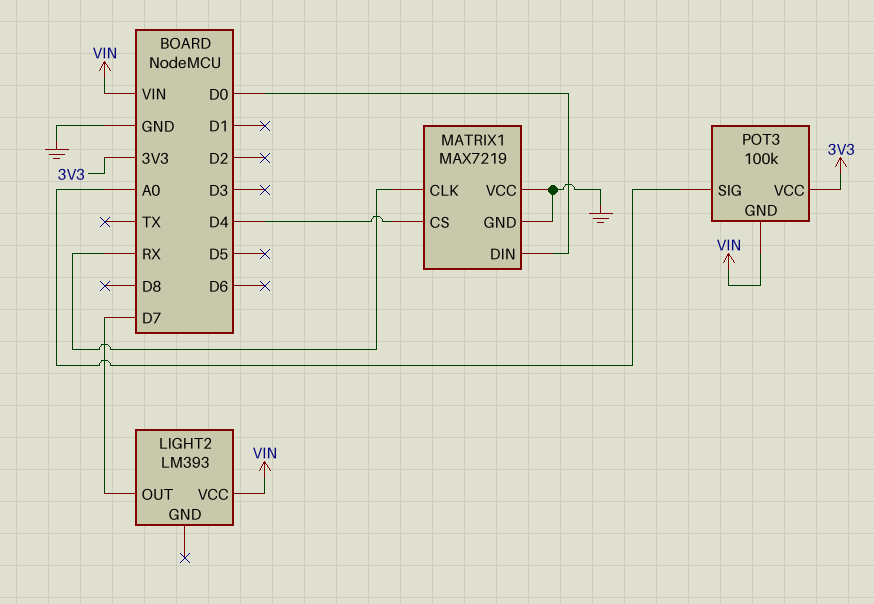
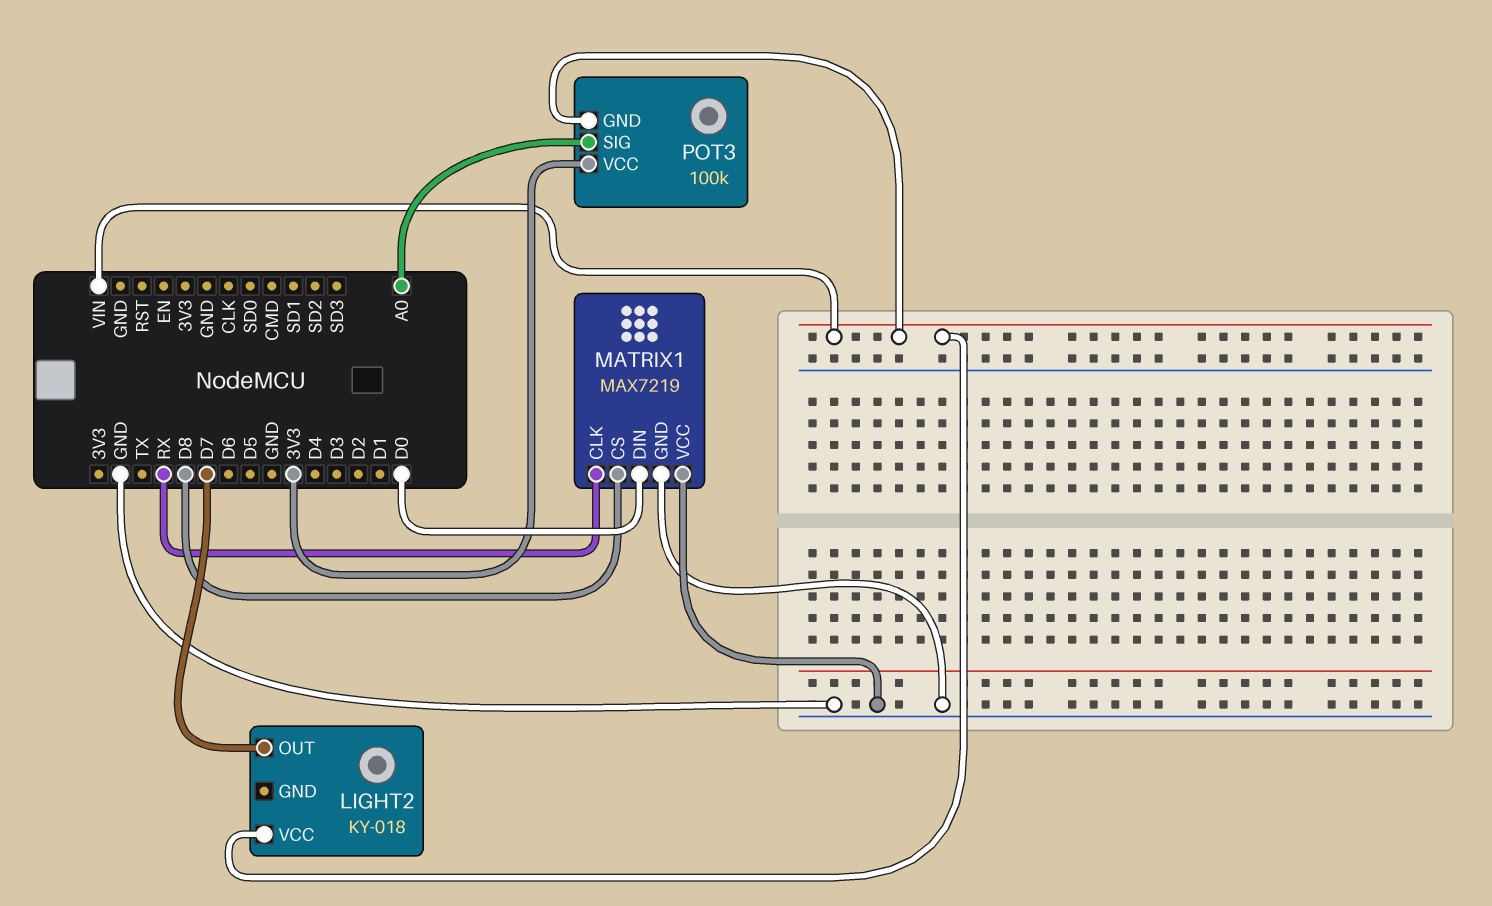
LIGHT2: LM393 -> KY-018
MATRIX1 pin CS: D4 -> D8

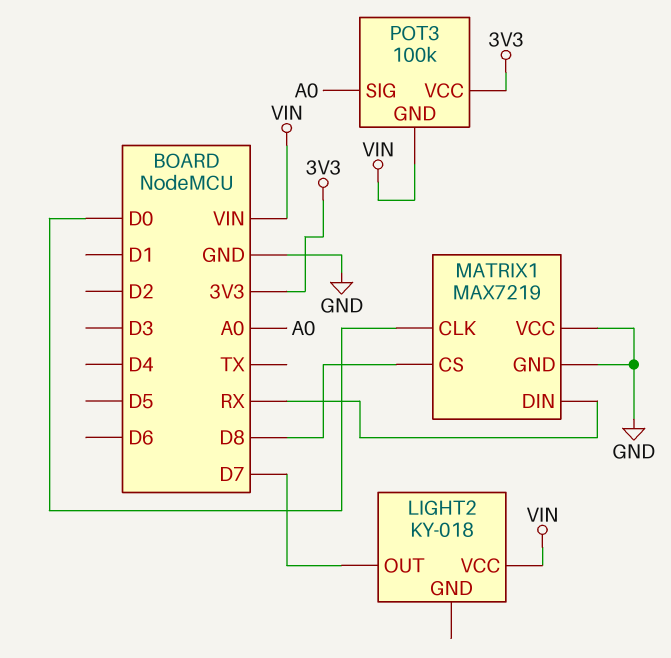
MATRIX1 pin CLK: RX -> D0
MATRIX1 pin DIN: D0 -> RX

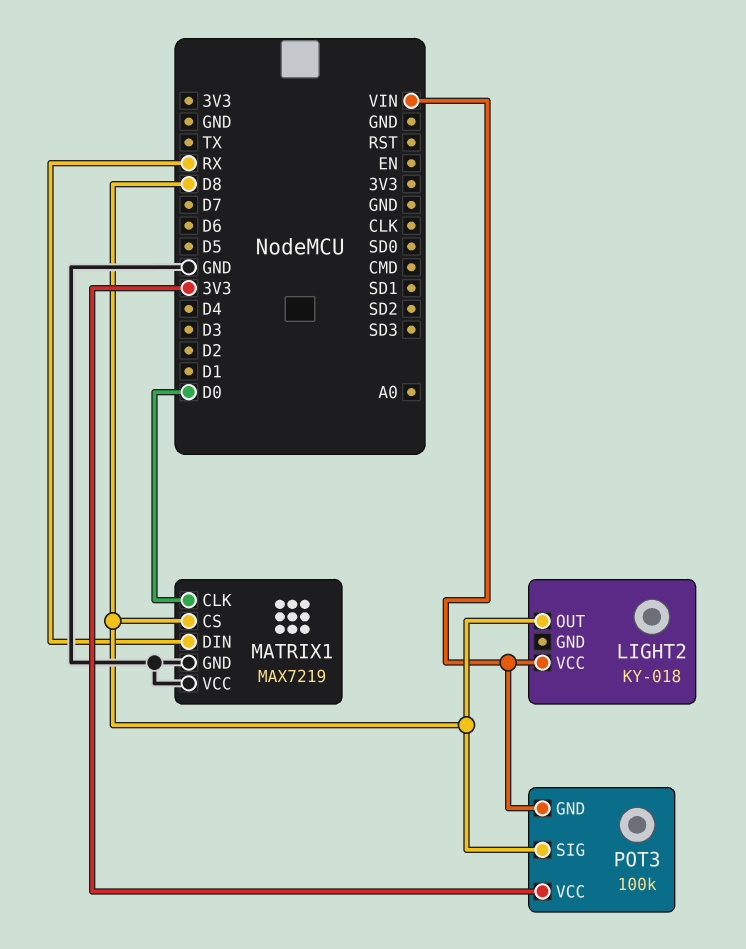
LIGHT2 pin OUT: D7 -> D8
POT3 pin SIG: A0 -> D8

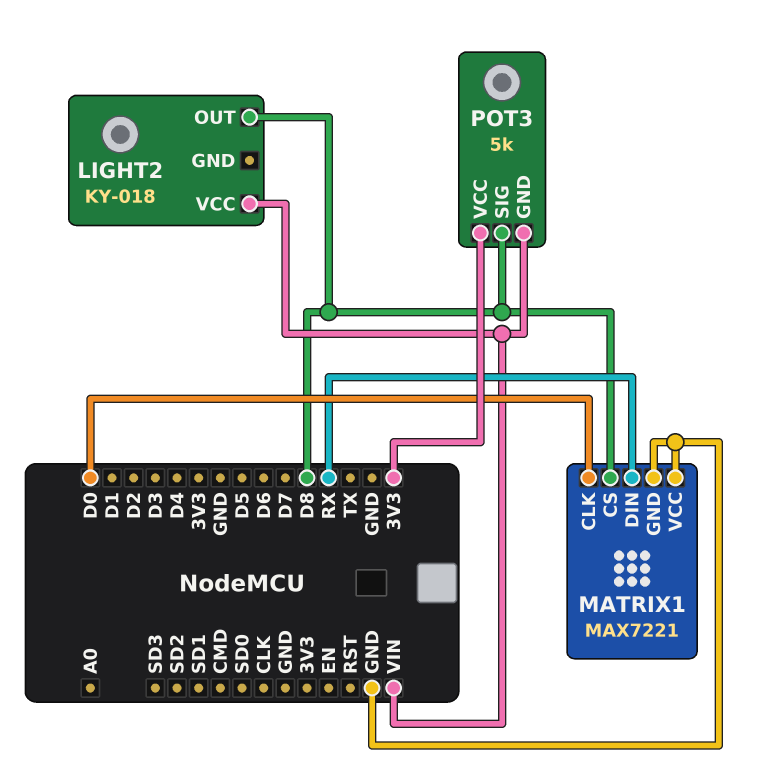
MATRIX1: MAX7219 -> MAX7221
POT3: 100k -> 5k

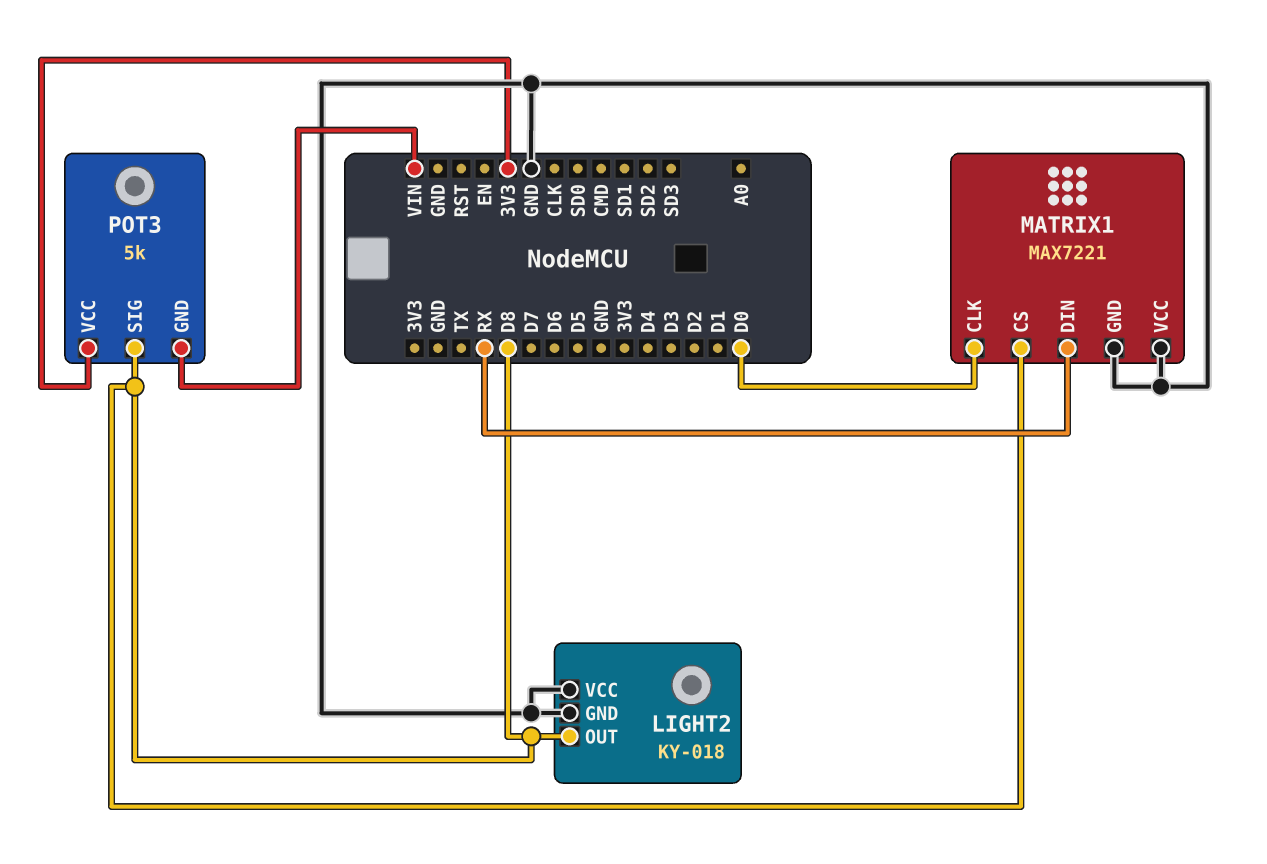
LIGHT2 pin GND: none -> GND
LIGHT2 pin VCC: VIN -> GND

